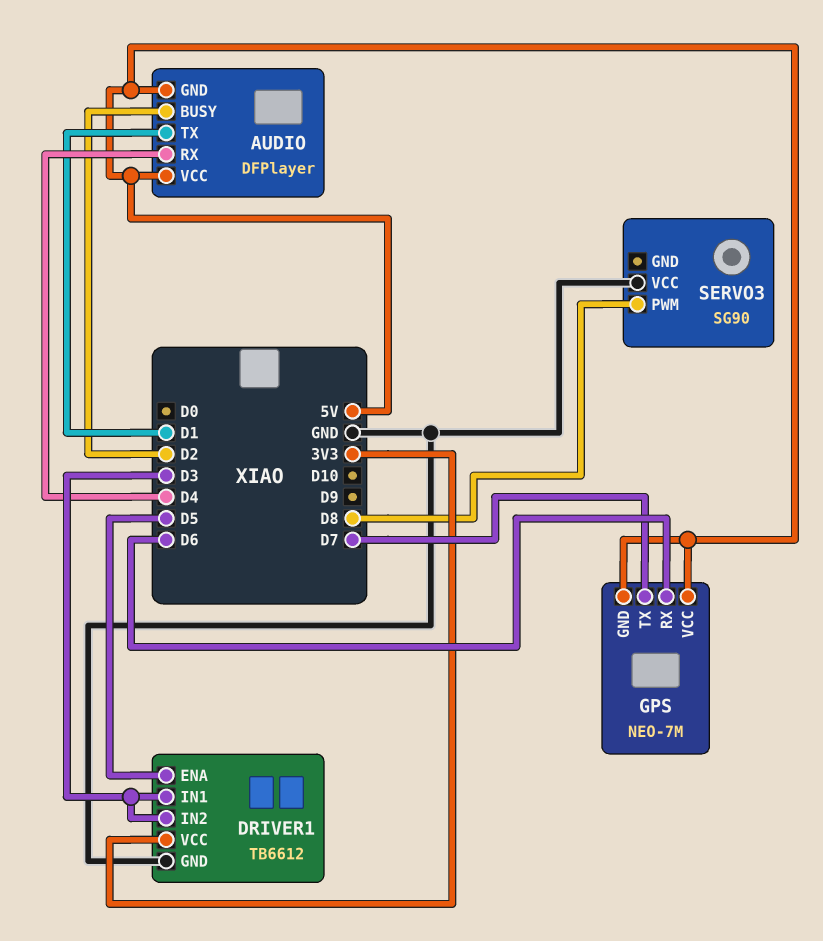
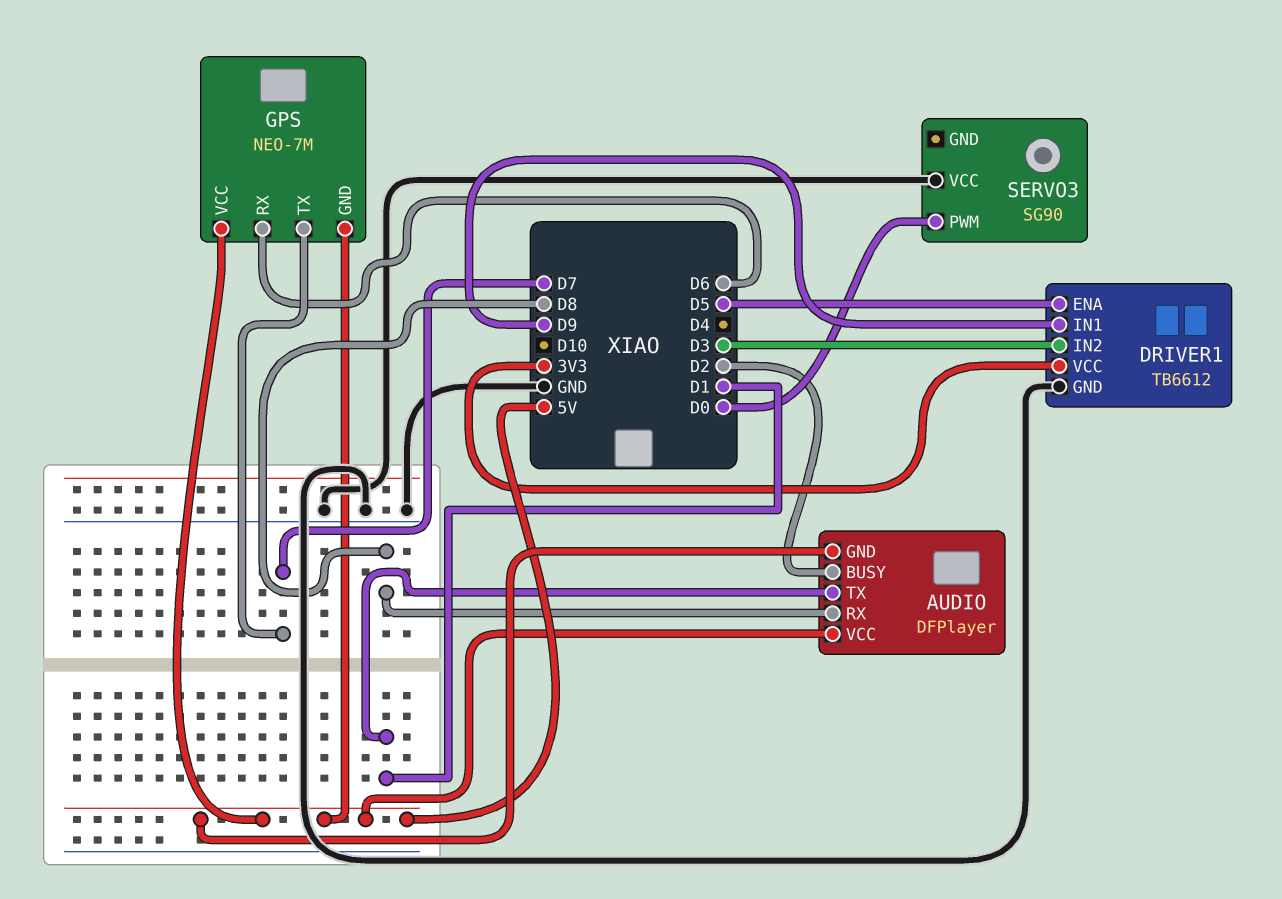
AUDIO pin RX: D4 -> D8
DRIVER1 pin IN1: D3 -> D9
SERVO3 pin PWM: D8 -> D0

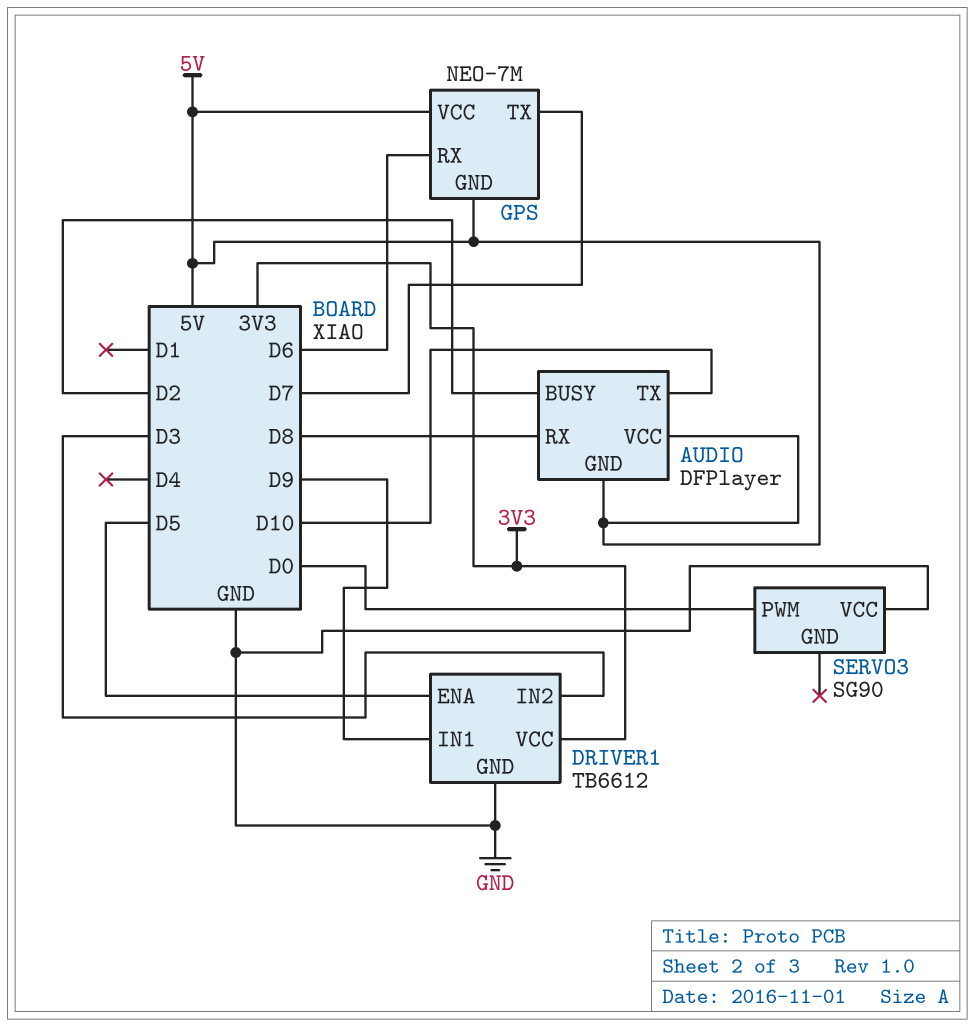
AUDIO pin TX: D1 -> D10

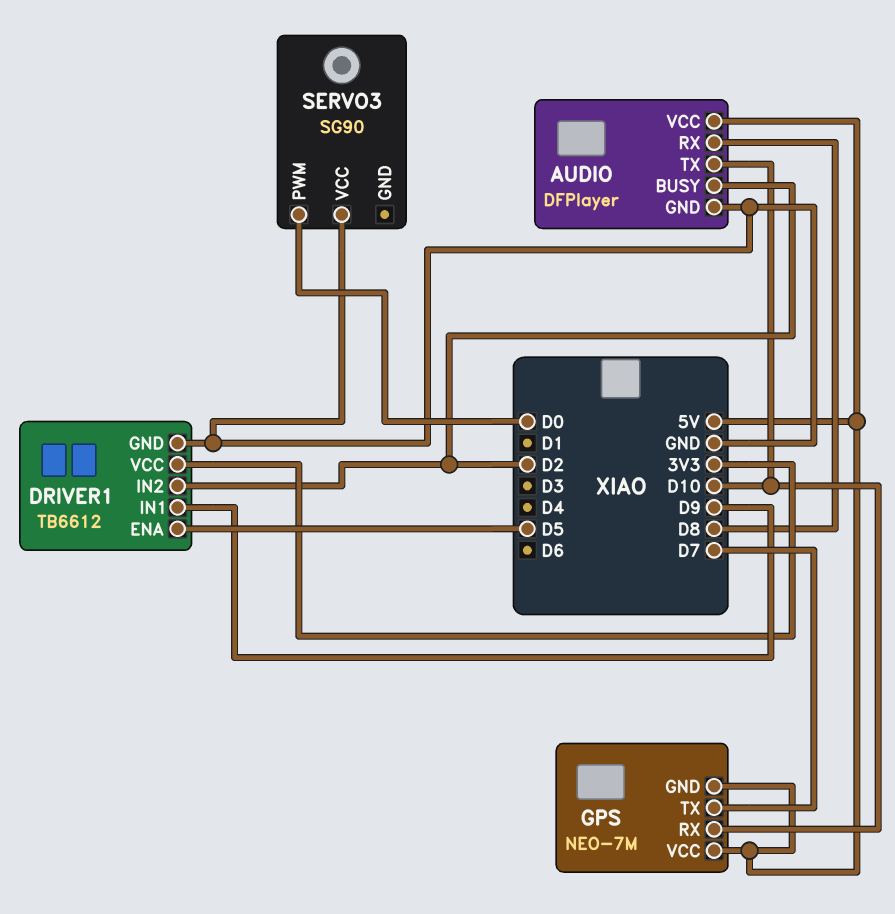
AUDIO pin GND: 5V -> GND
DRIVER1 pin IN2: D3 -> D2
GPS pin RX: D6 -> D10

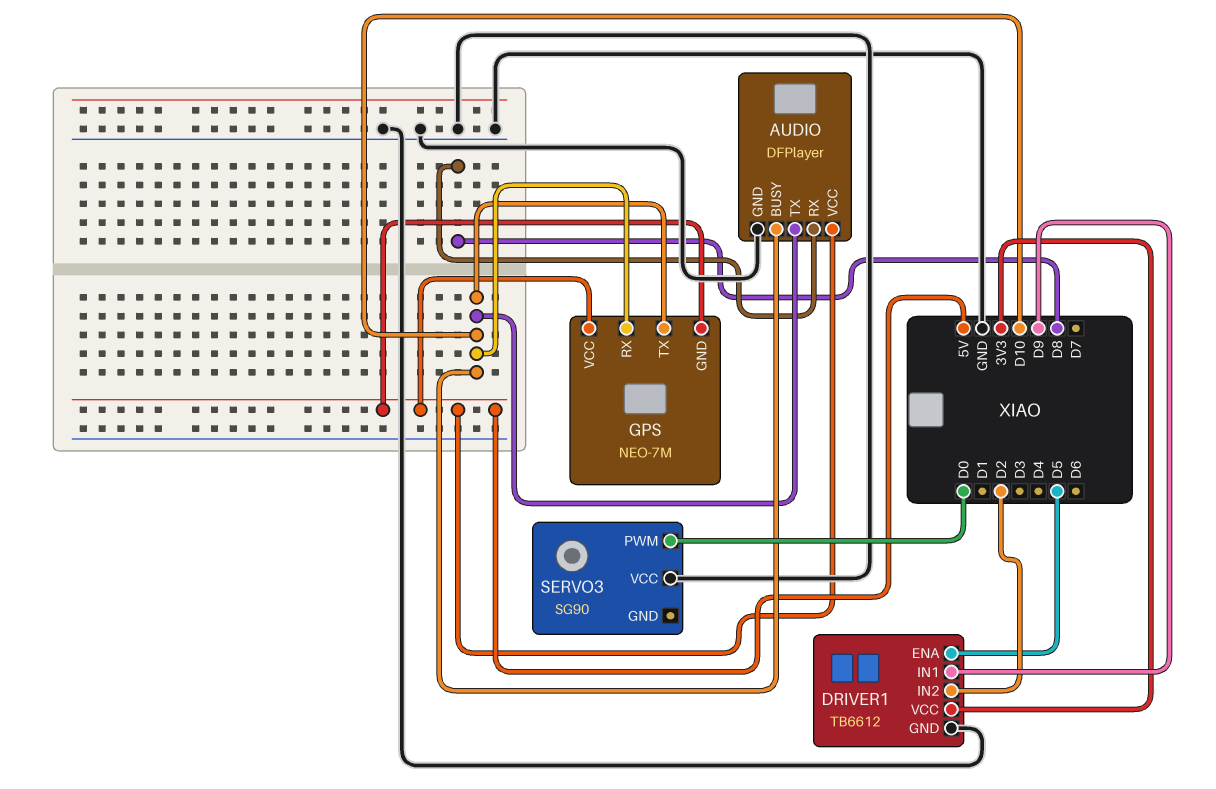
AUDIO pin BUSY: D2 -> D10
GPS pin TX: D7 -> D10

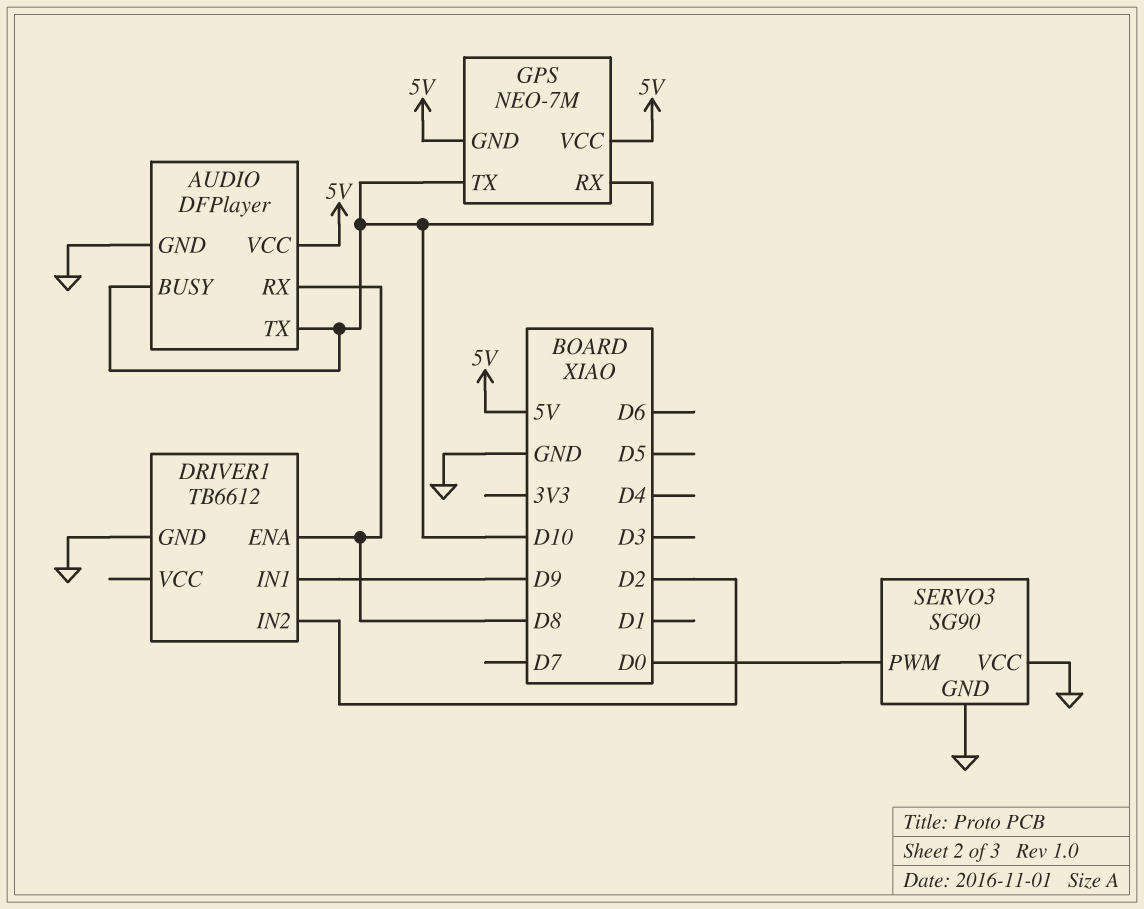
DRIVER1 pin ENA: D5 -> D8
DRIVER1 pin VCC: 3V3 -> none
SERVO3 pin GND: none -> GND

